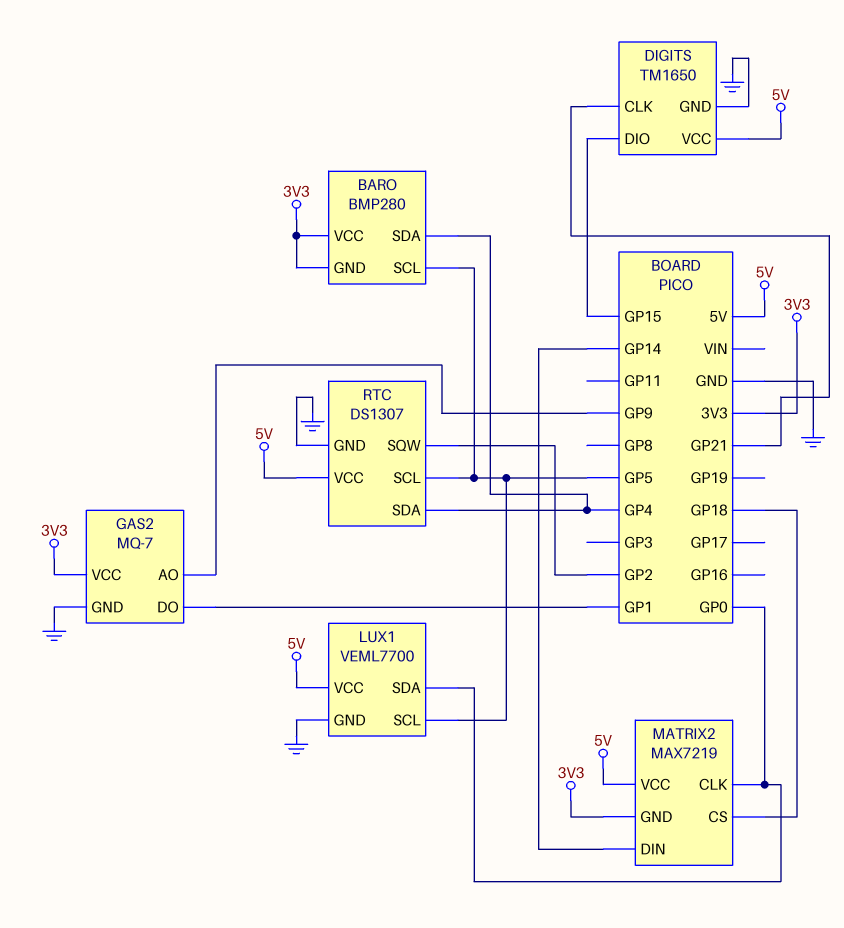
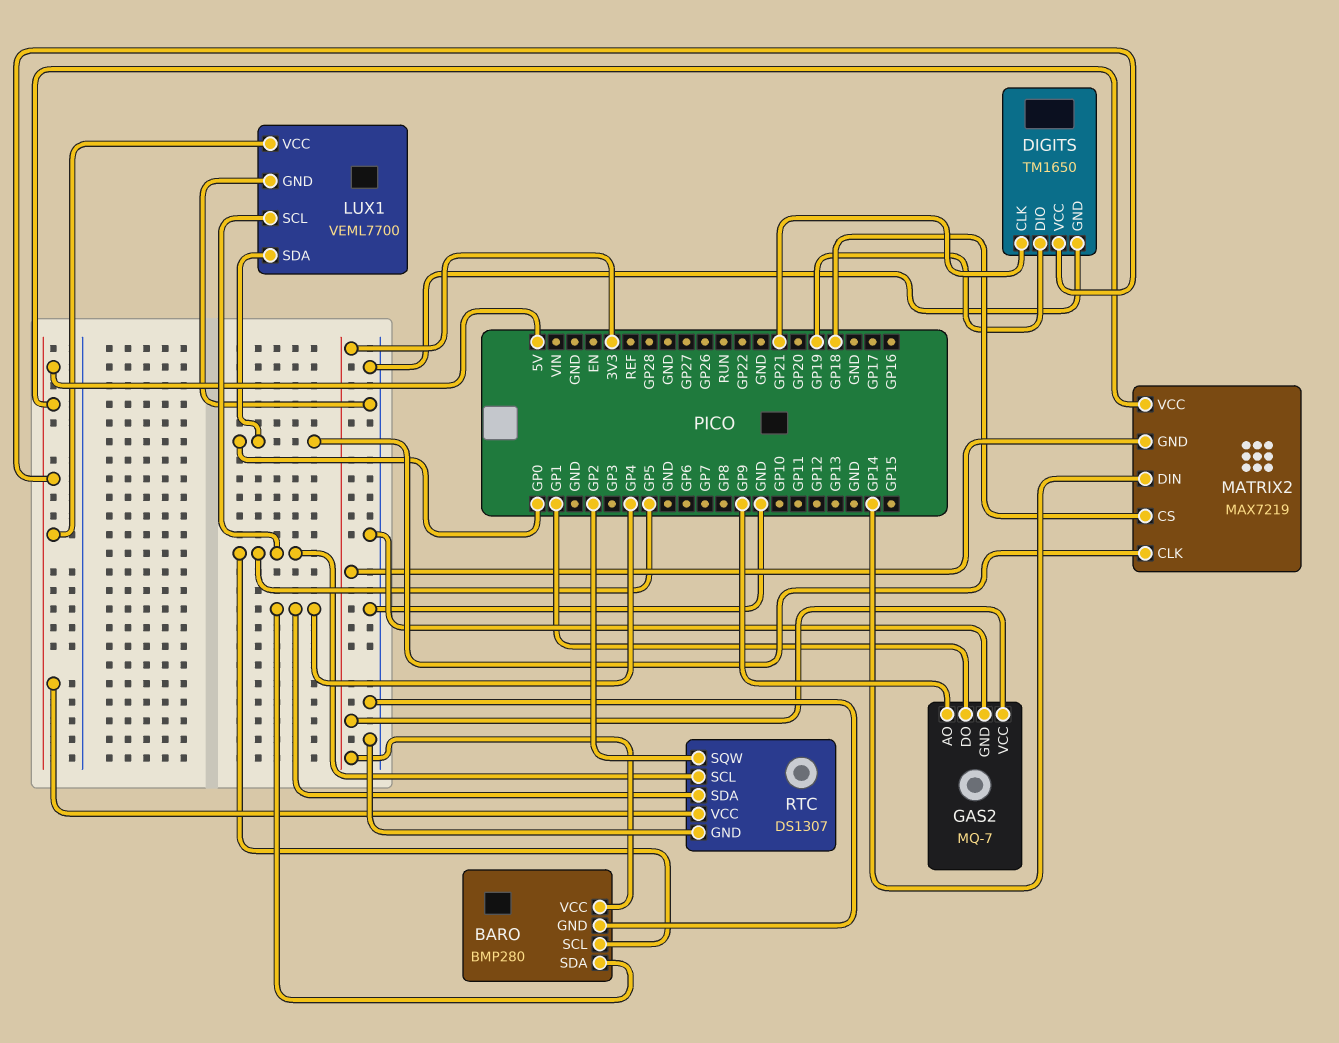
BARO pin GND: 3V3 -> GND
DIGITS pin DIO: GP15 -> GP19

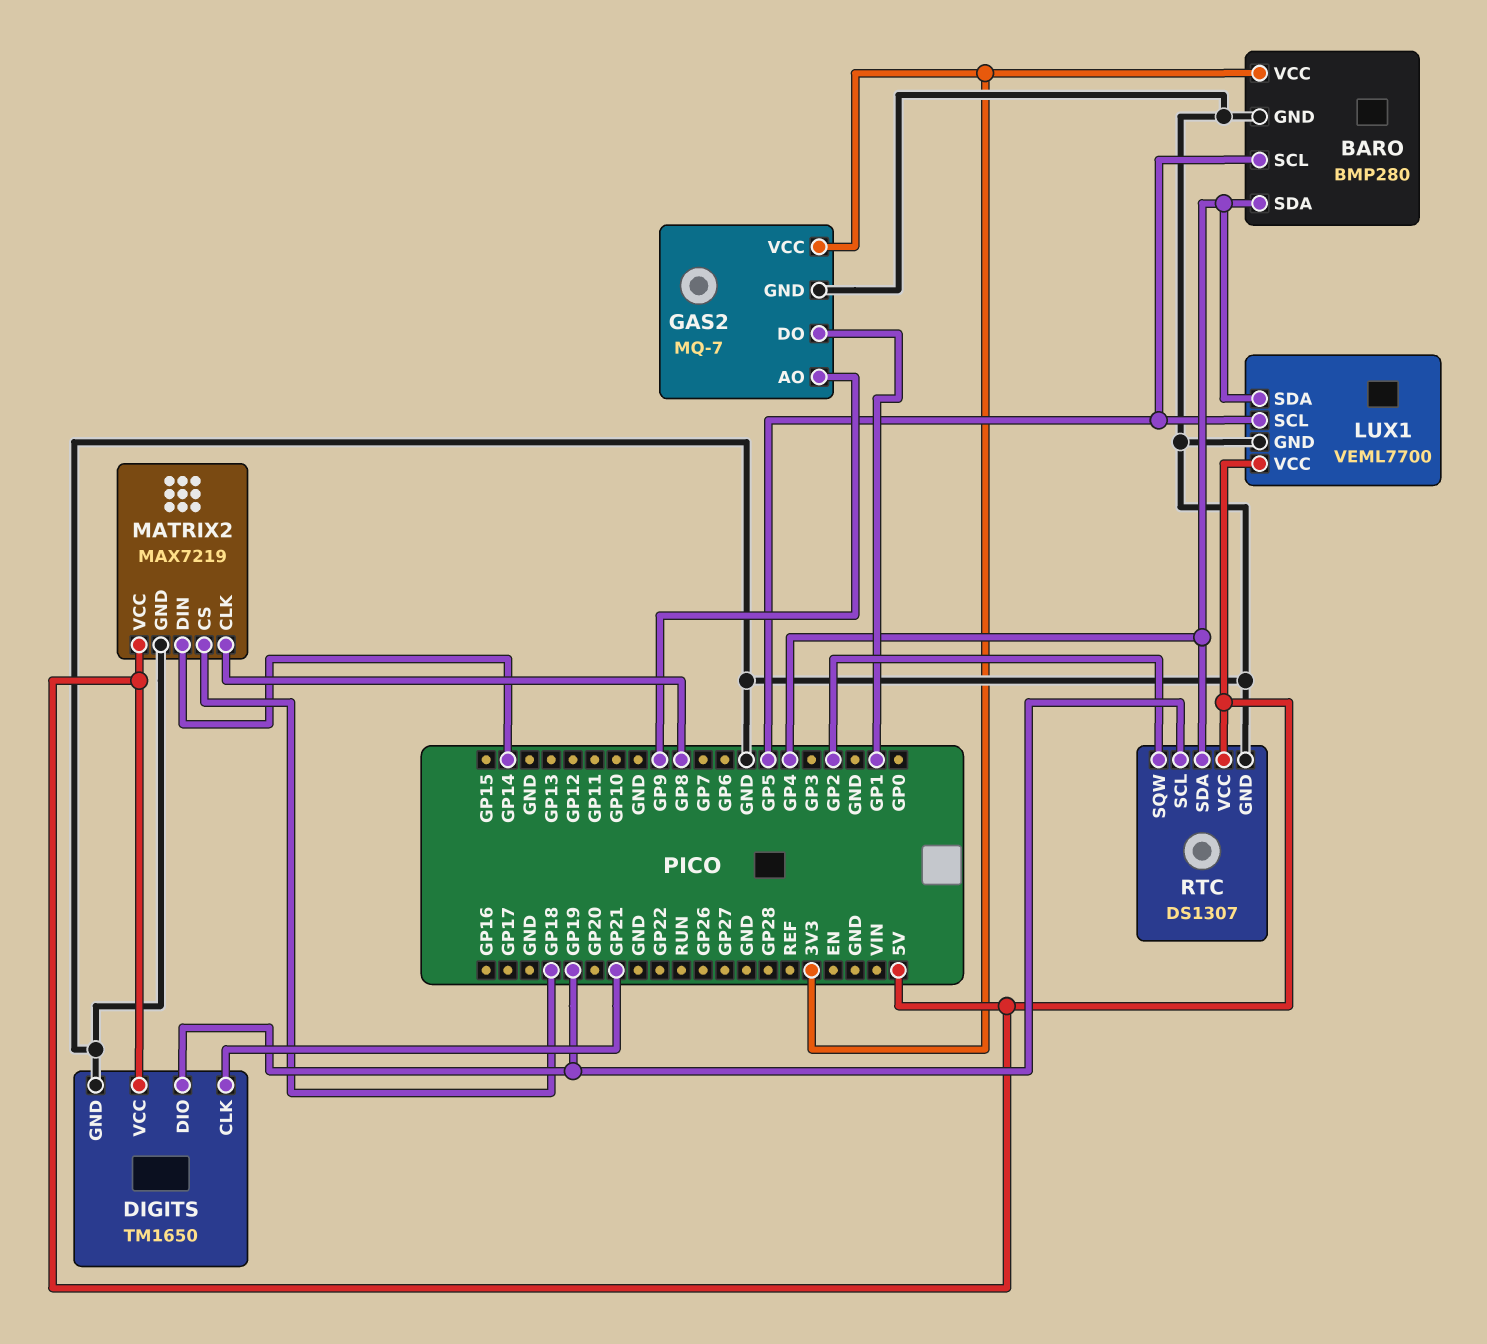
LUX1 pin SDA: GP0 -> GP4
MATRIX2 pin CLK: GP0 -> GP8
MATRIX2 pin GND: 3V3 -> GND
RTC pin SCL: GP5 -> GP19

